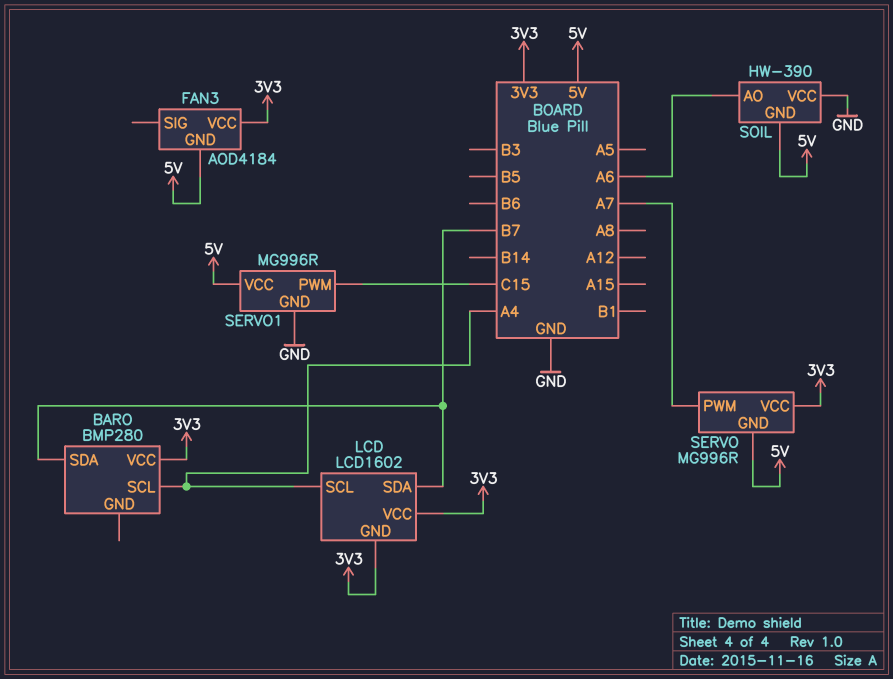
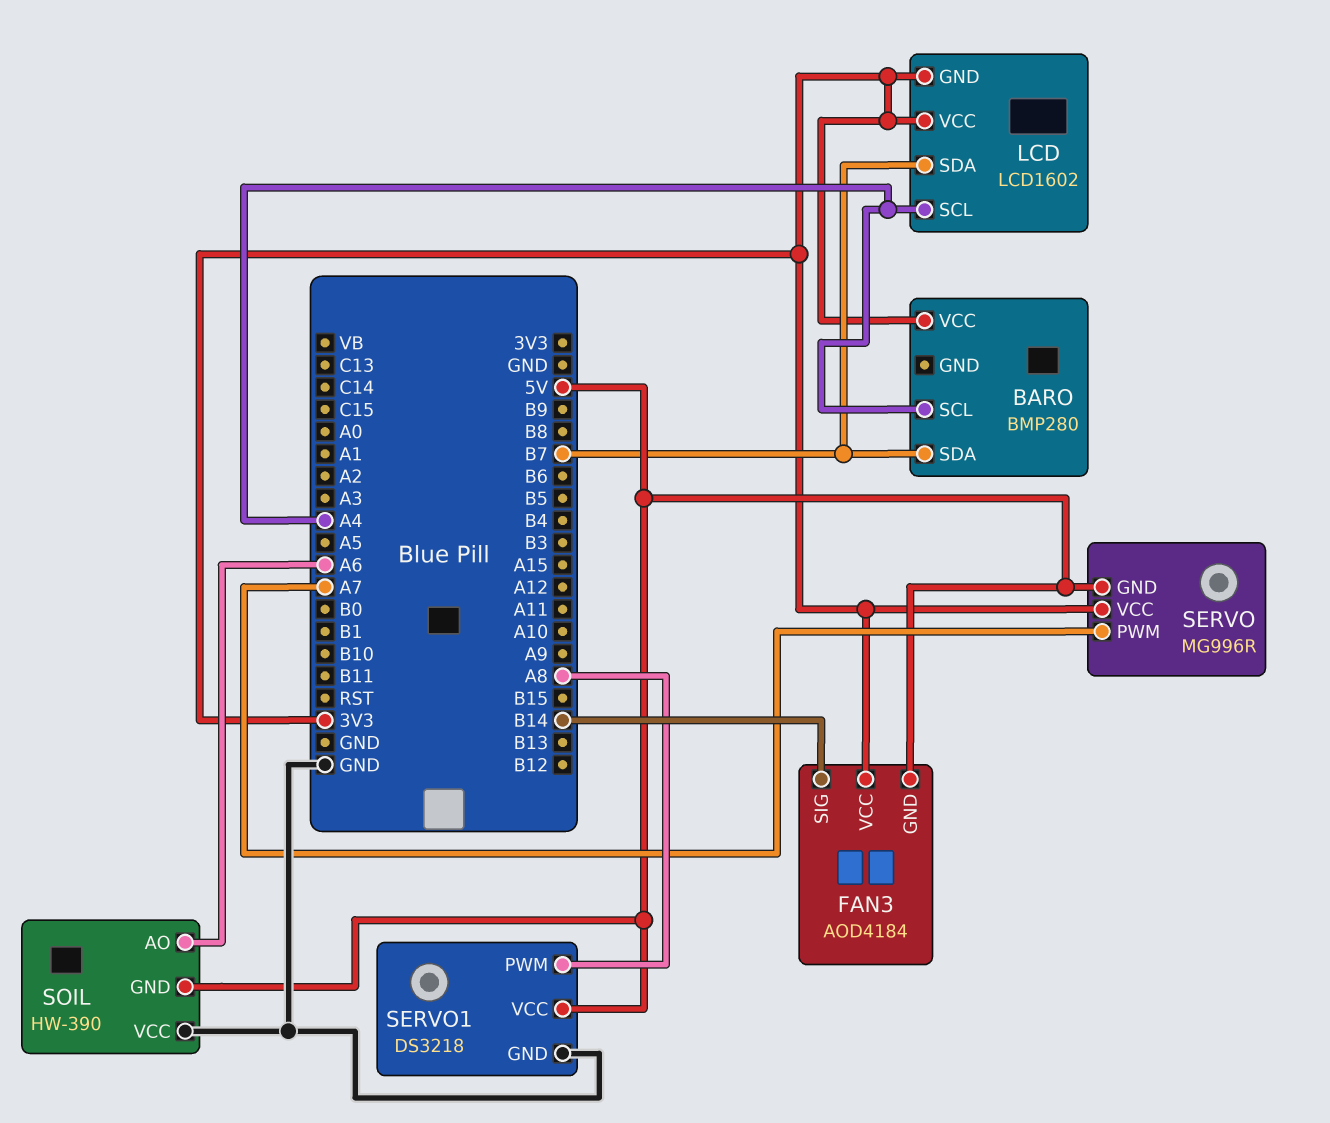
FAN3 pin SIG: none -> B14
SERVO1: MG996R -> DS3218
SERVO1 pin PWM: C15 -> A8

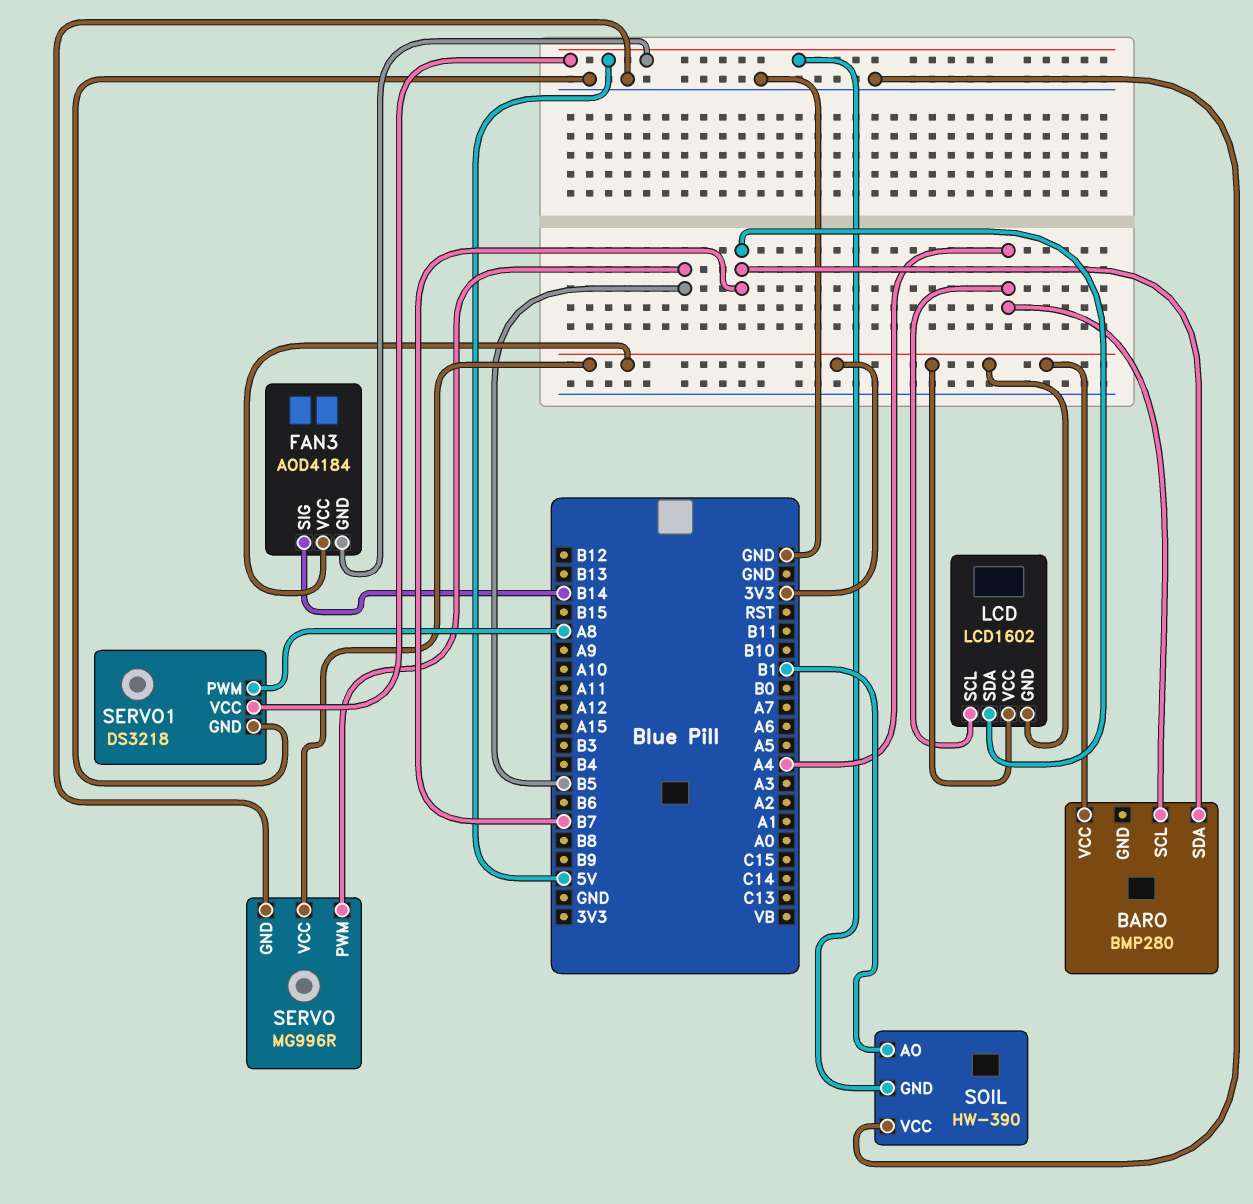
SERVO pin GND: 5V -> GND
SERVO pin PWM: A7 -> B5
SOIL pin AO: A6 -> B1

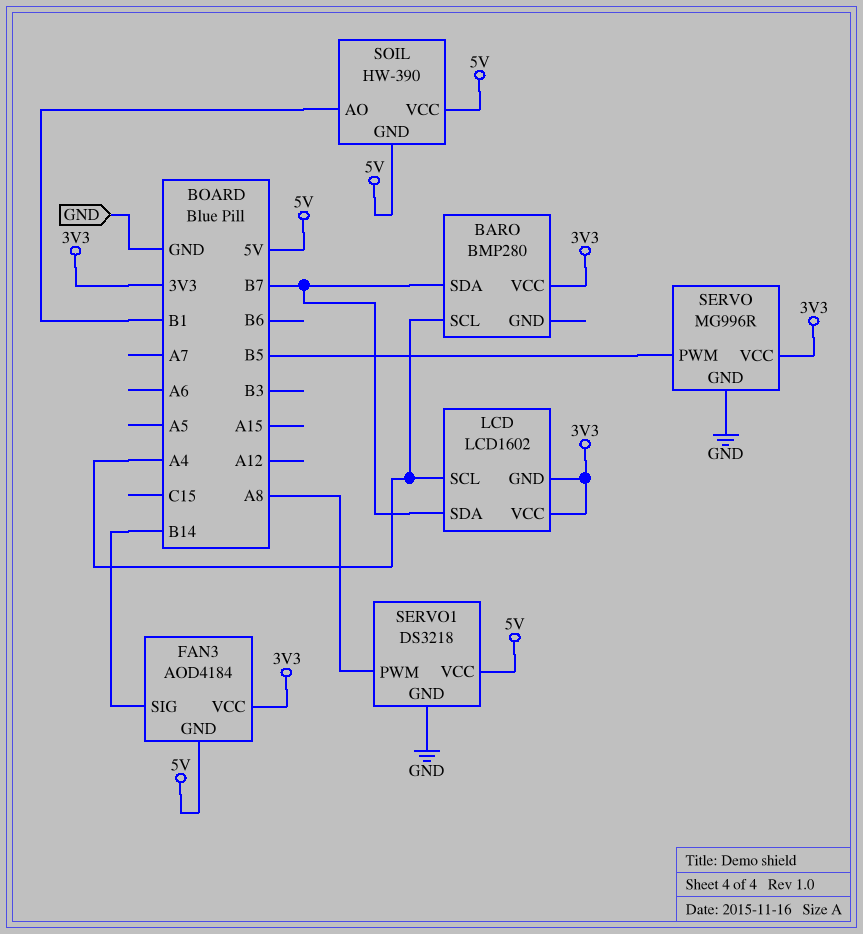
SOIL pin VCC: GND -> 5V

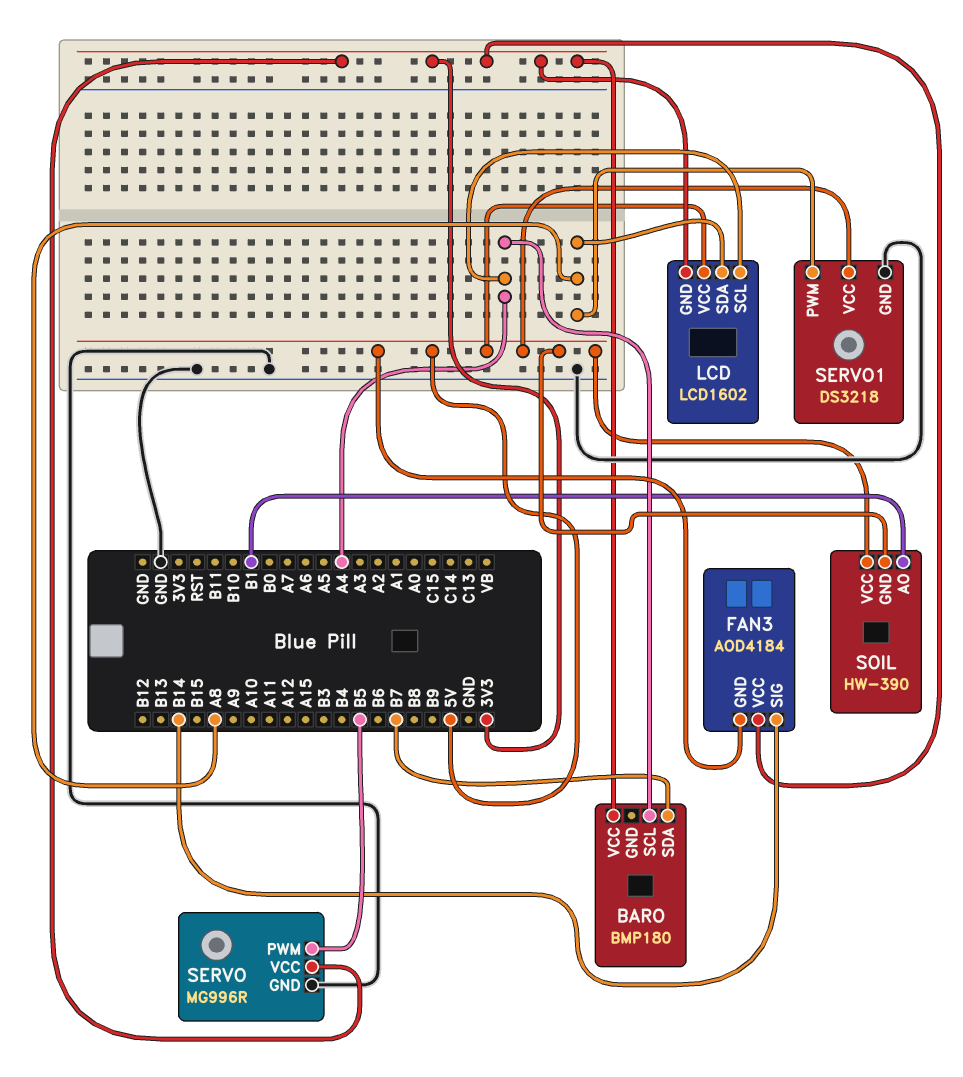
BARO: BMP280 -> BMP180
LCD pin SDA: B7 -> A8
LCD pin VCC: 3V3 -> 5V

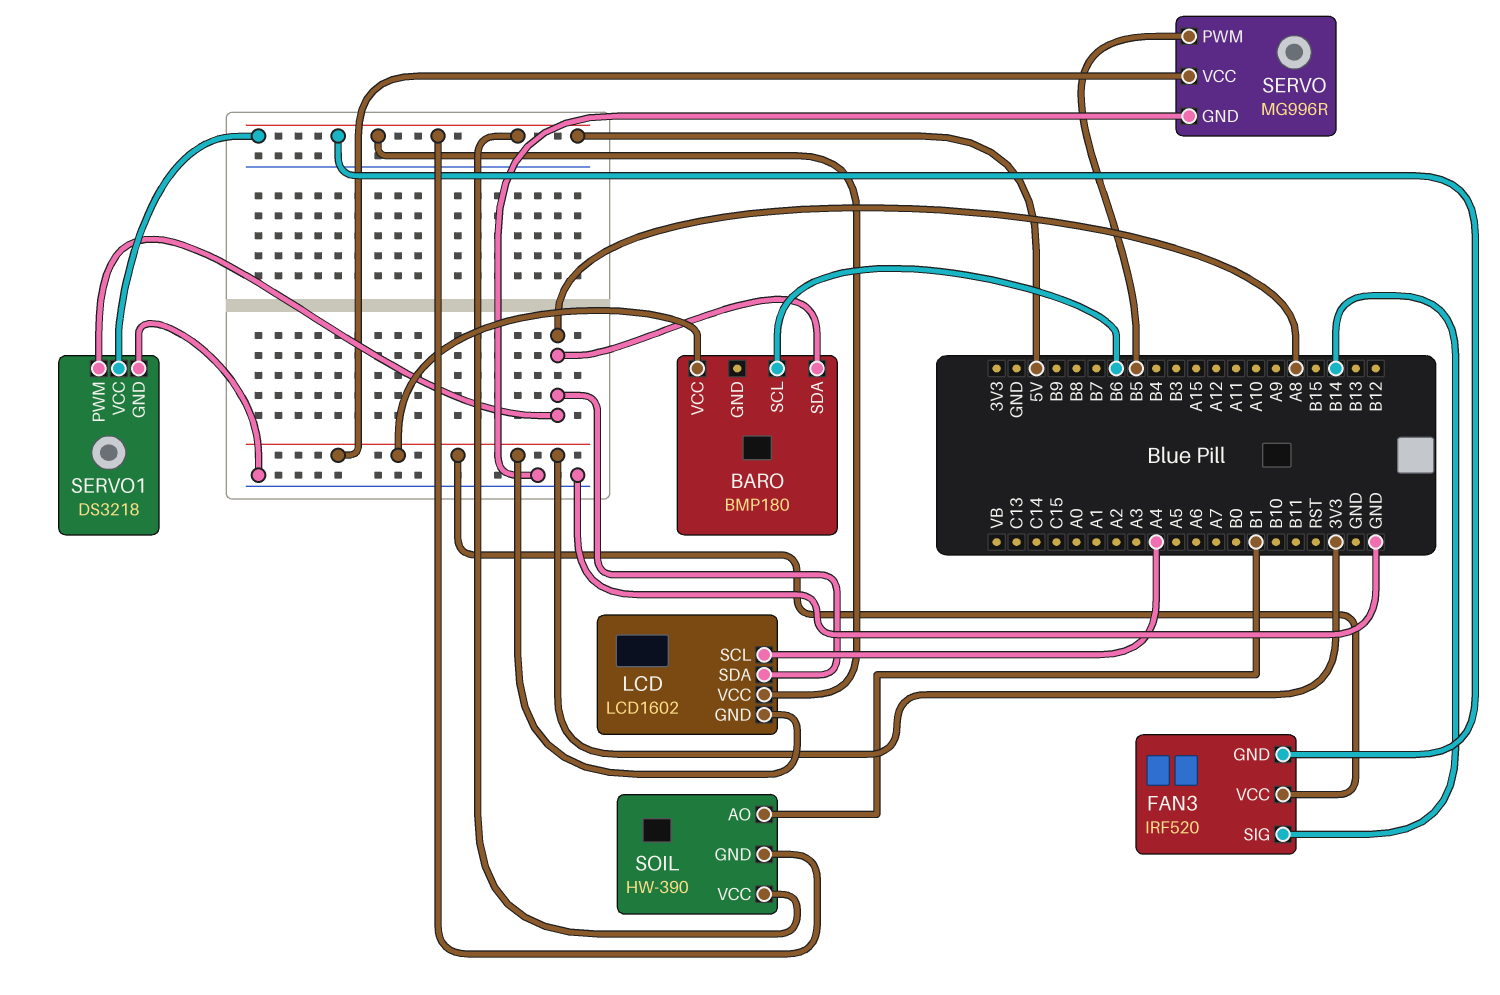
BARO pin SCL: A4 -> B6
BARO pin SDA: B7 -> A8
FAN3: AOD4184 -> IRF520

